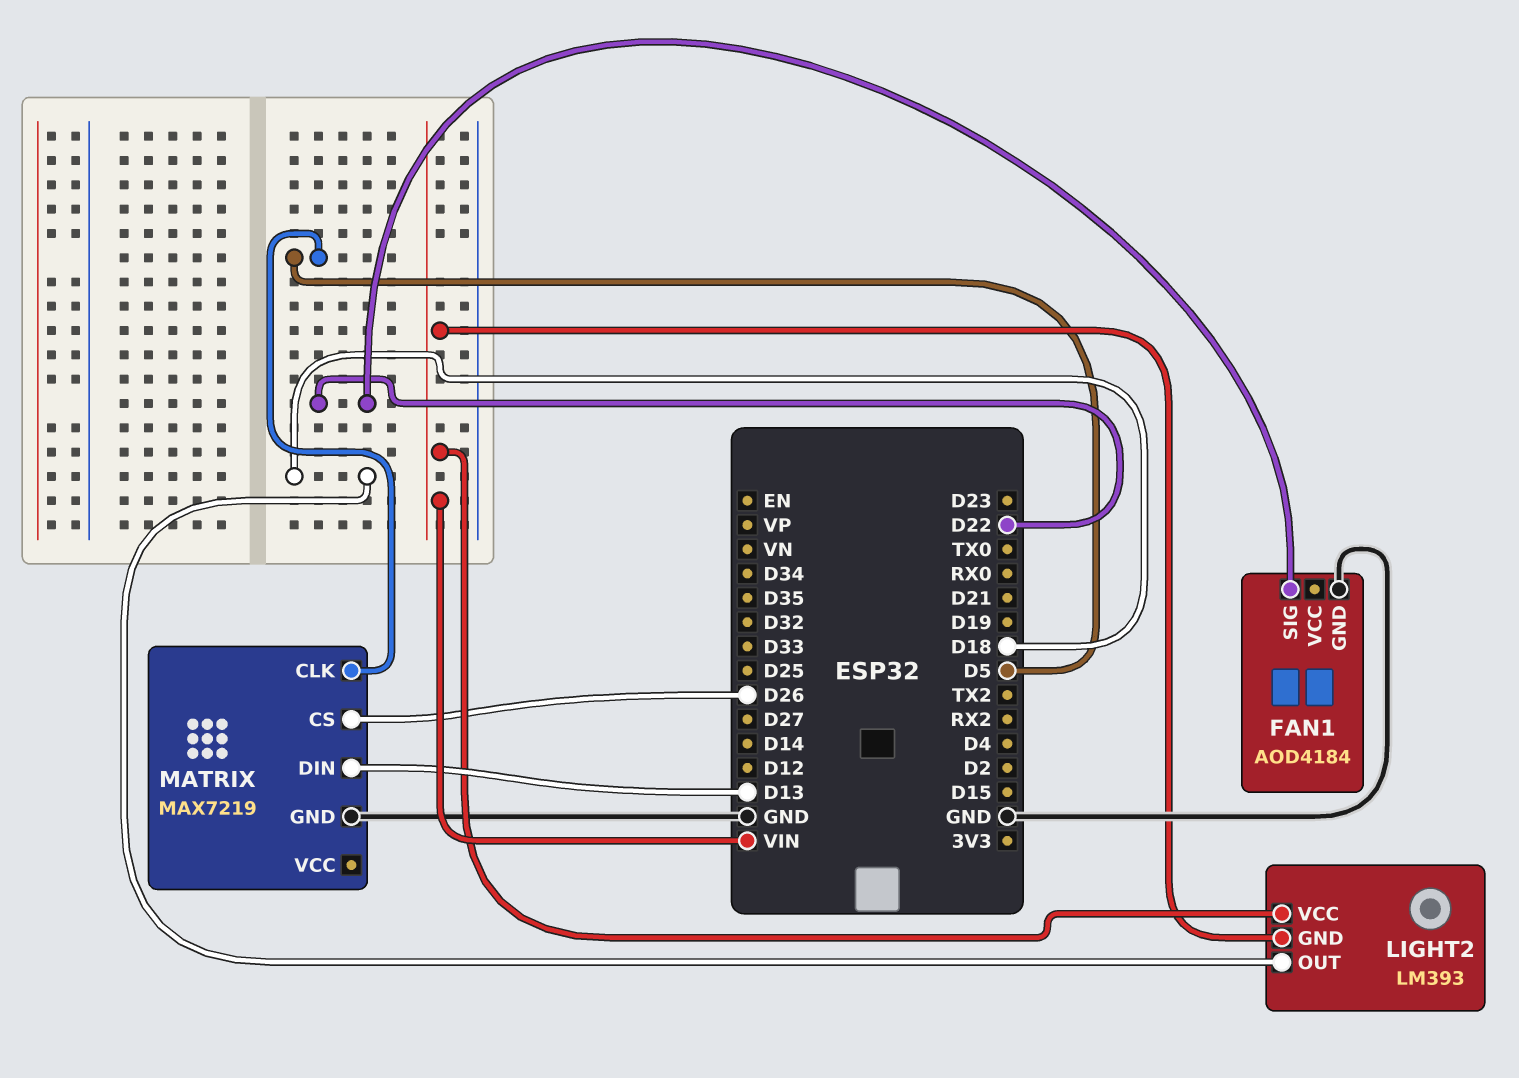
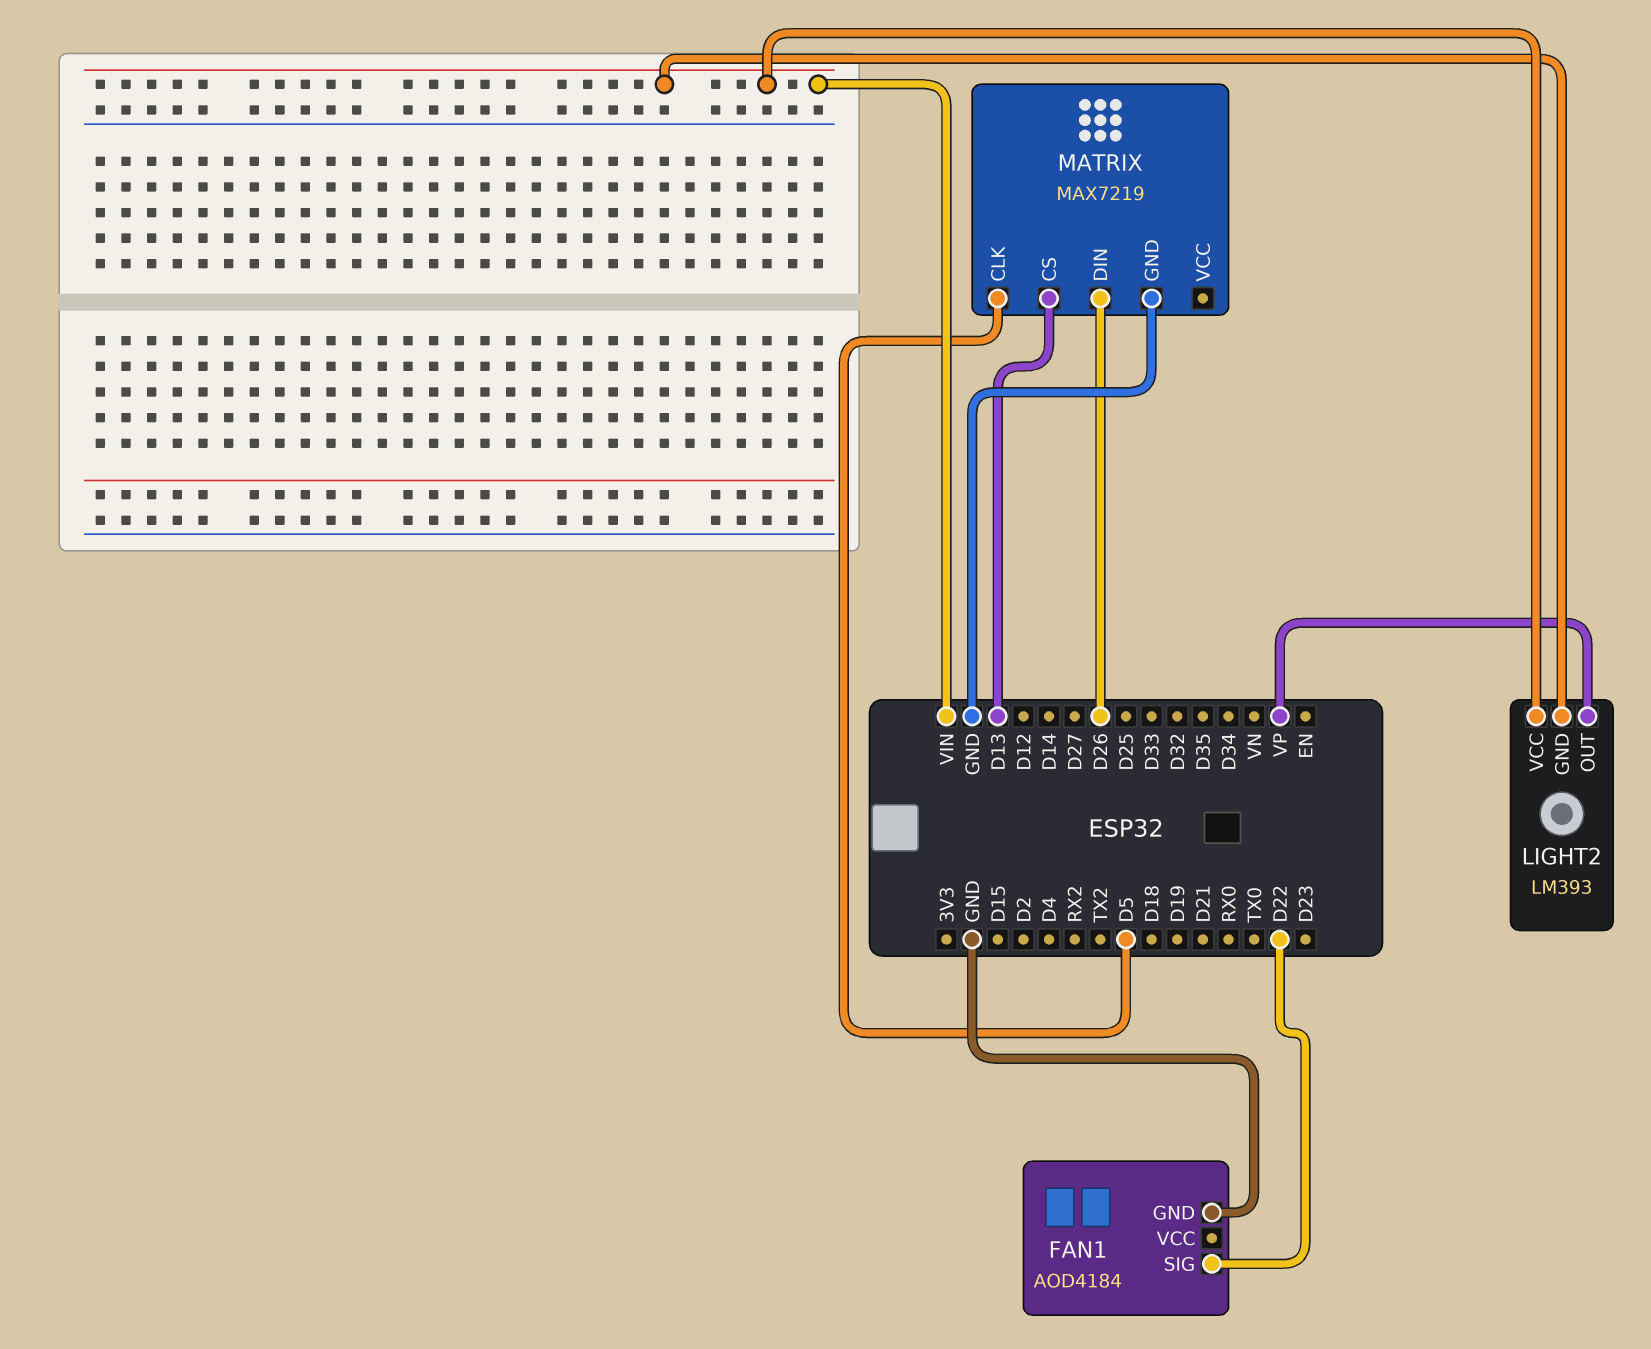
LIGHT2 pin OUT: D18 -> VP
MATRIX pin CS: D26 -> D13
MATRIX pin DIN: D13 -> D26

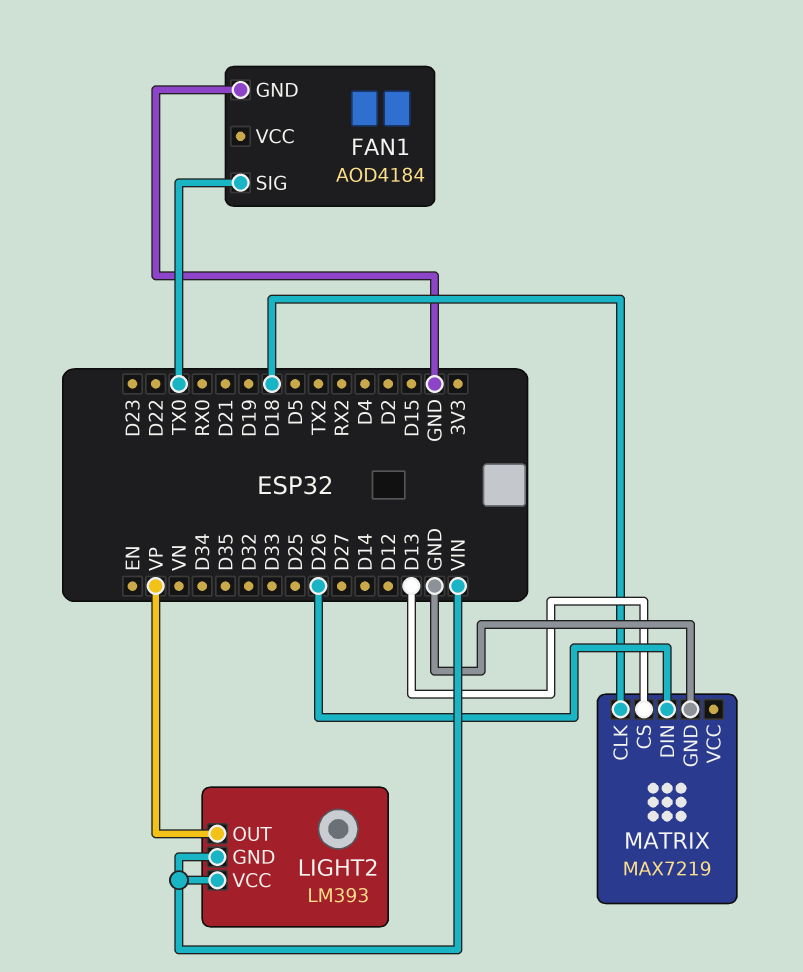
FAN1 pin SIG: D22 -> TX0
MATRIX pin CLK: D5 -> D18

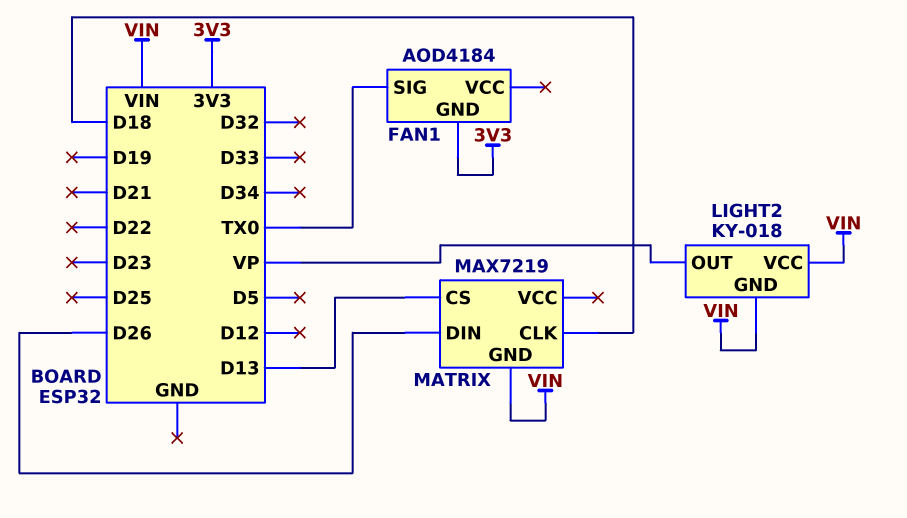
FAN1 pin GND: GND -> 3V3
LIGHT2: LM393 -> KY-018
MATRIX pin GND: GND -> VIN

